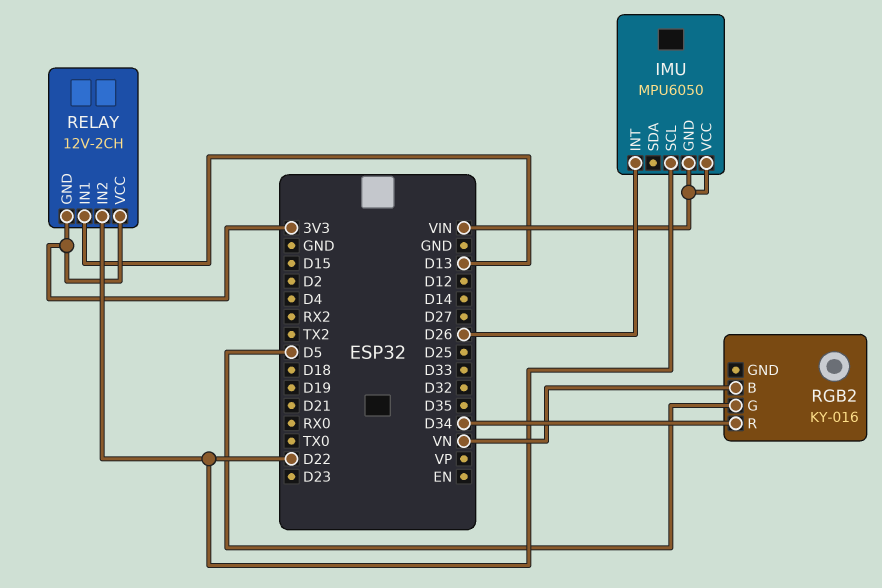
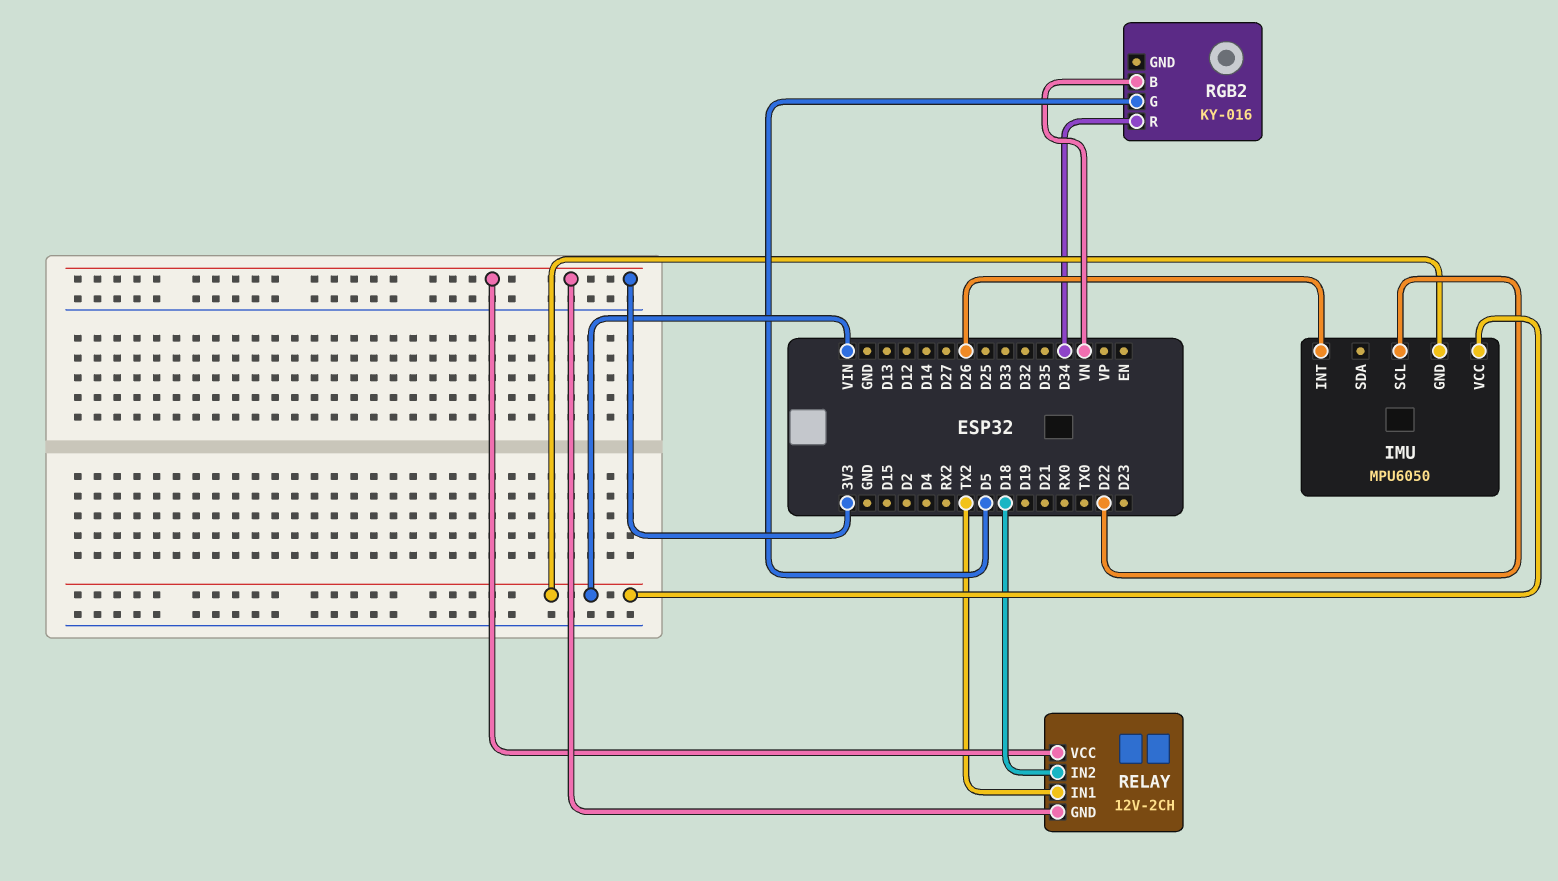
RELAY pin IN1: D13 -> TX2
RELAY pin IN2: D22 -> D18

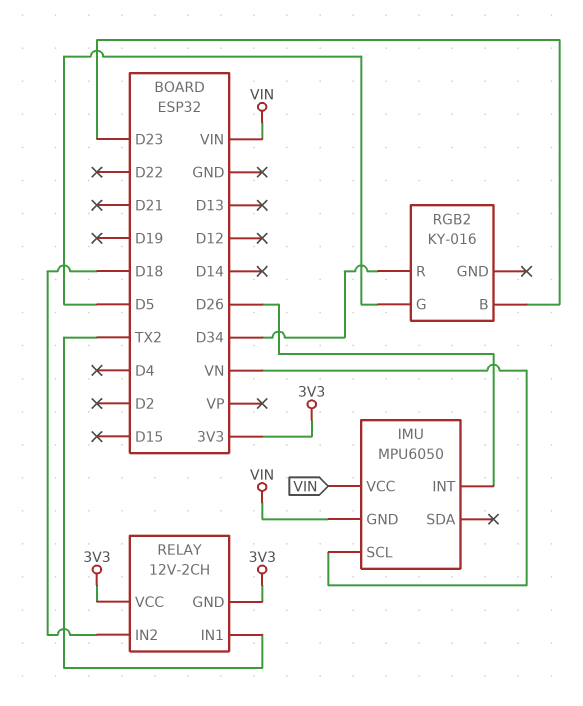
IMU pin SCL: D22 -> VN
RGB2 pin B: VN -> D23

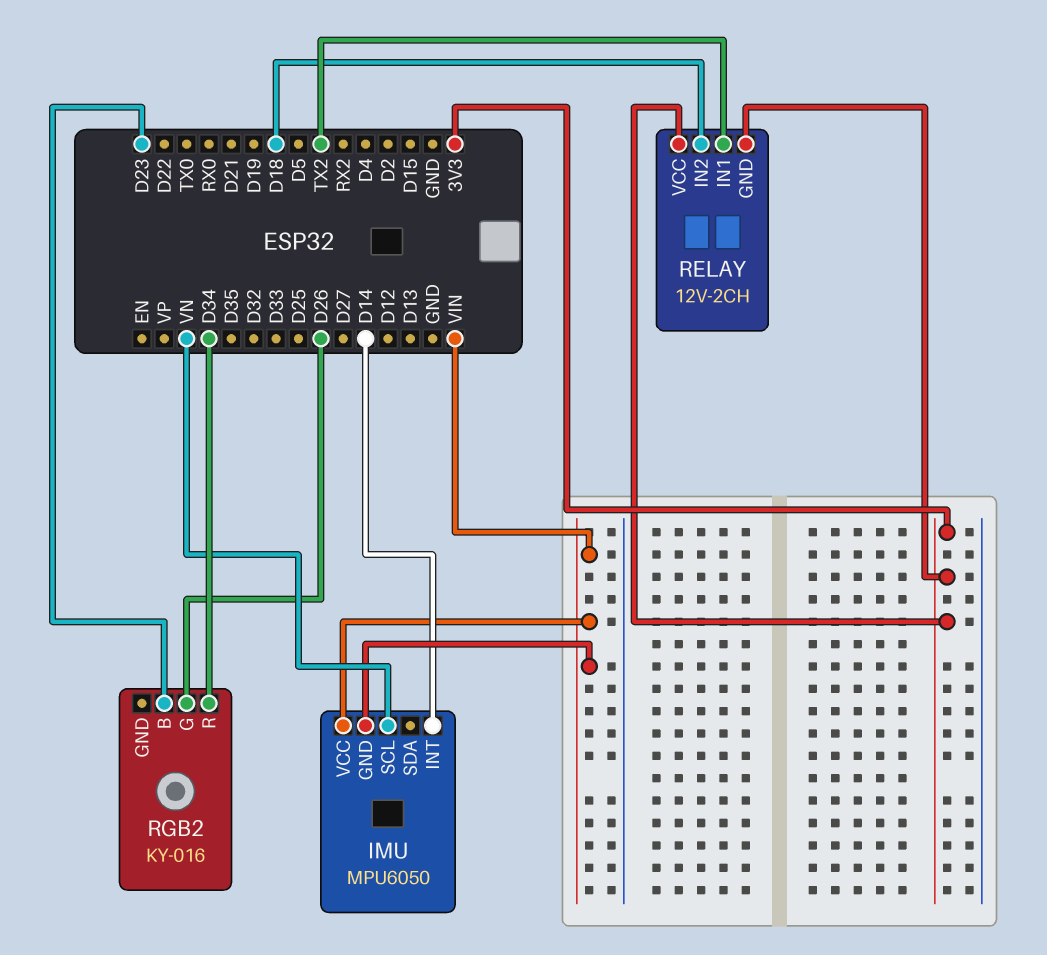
IMU pin INT: D26 -> D14
RGB2 pin G: D5 -> D26

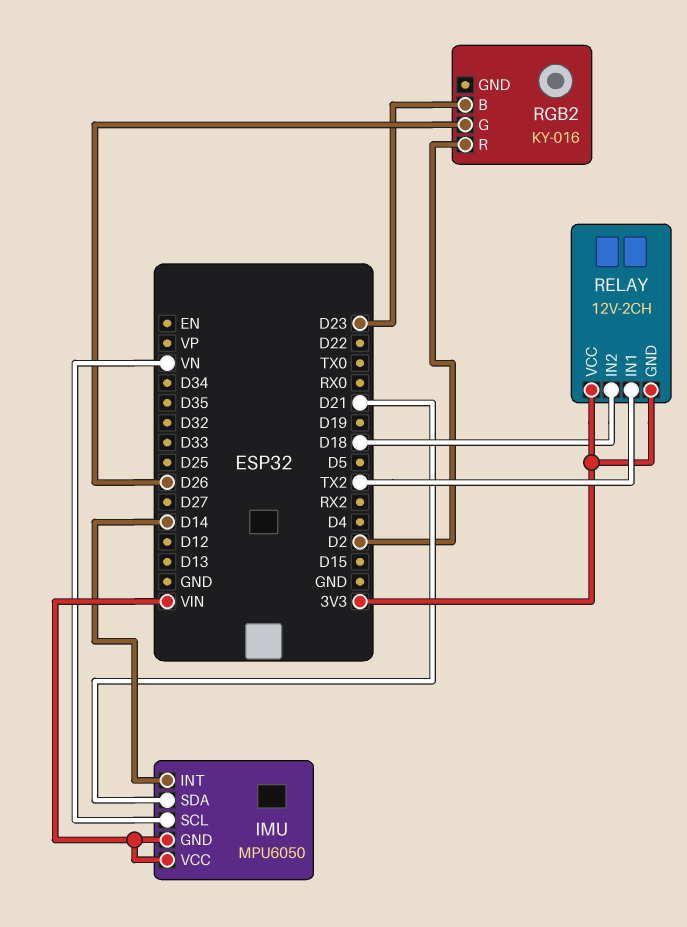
IMU pin SDA: none -> D21
RGB2 pin R: D34 -> D2

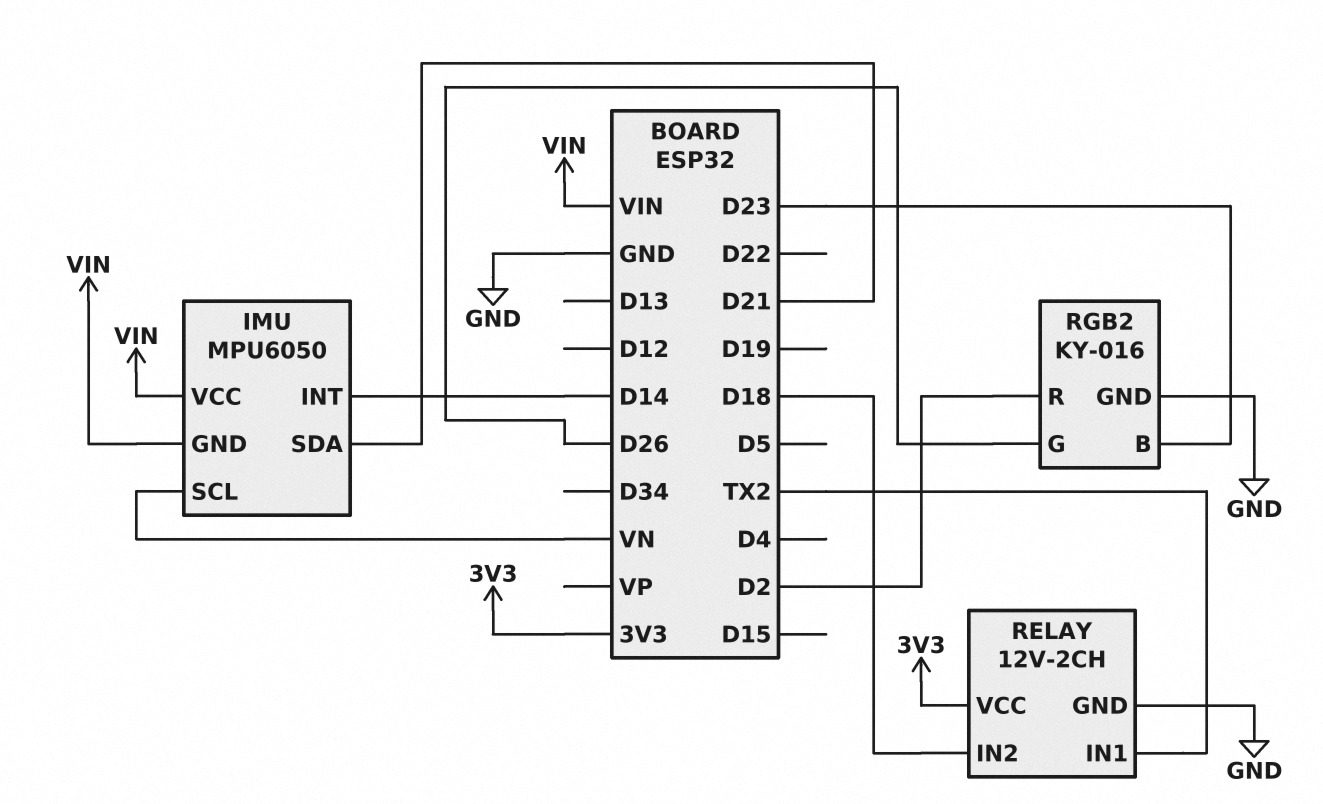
RELAY pin GND: 3V3 -> GND
RGB2 pin GND: none -> GND

